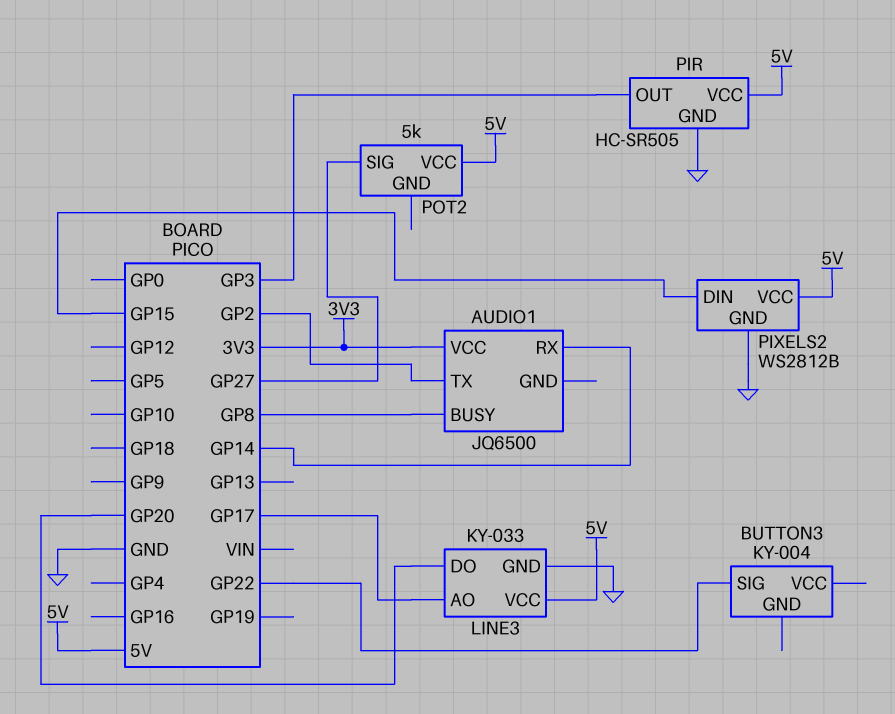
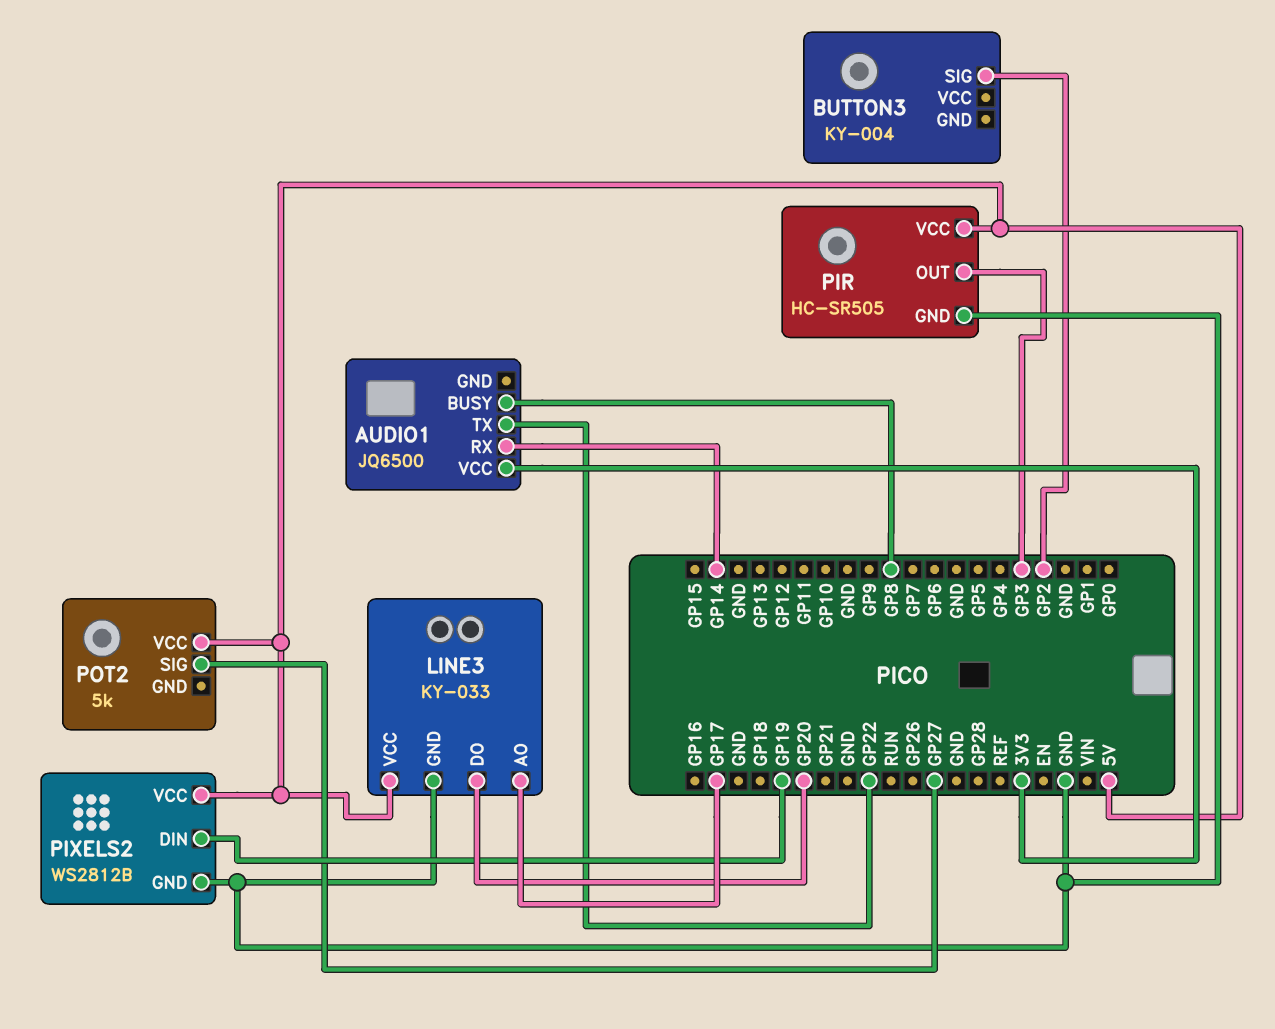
AUDIO1 pin TX: GP2 -> GP22
BUTTON3 pin SIG: GP22 -> GP2
PIXELS2 pin DIN: GP15 -> GP19

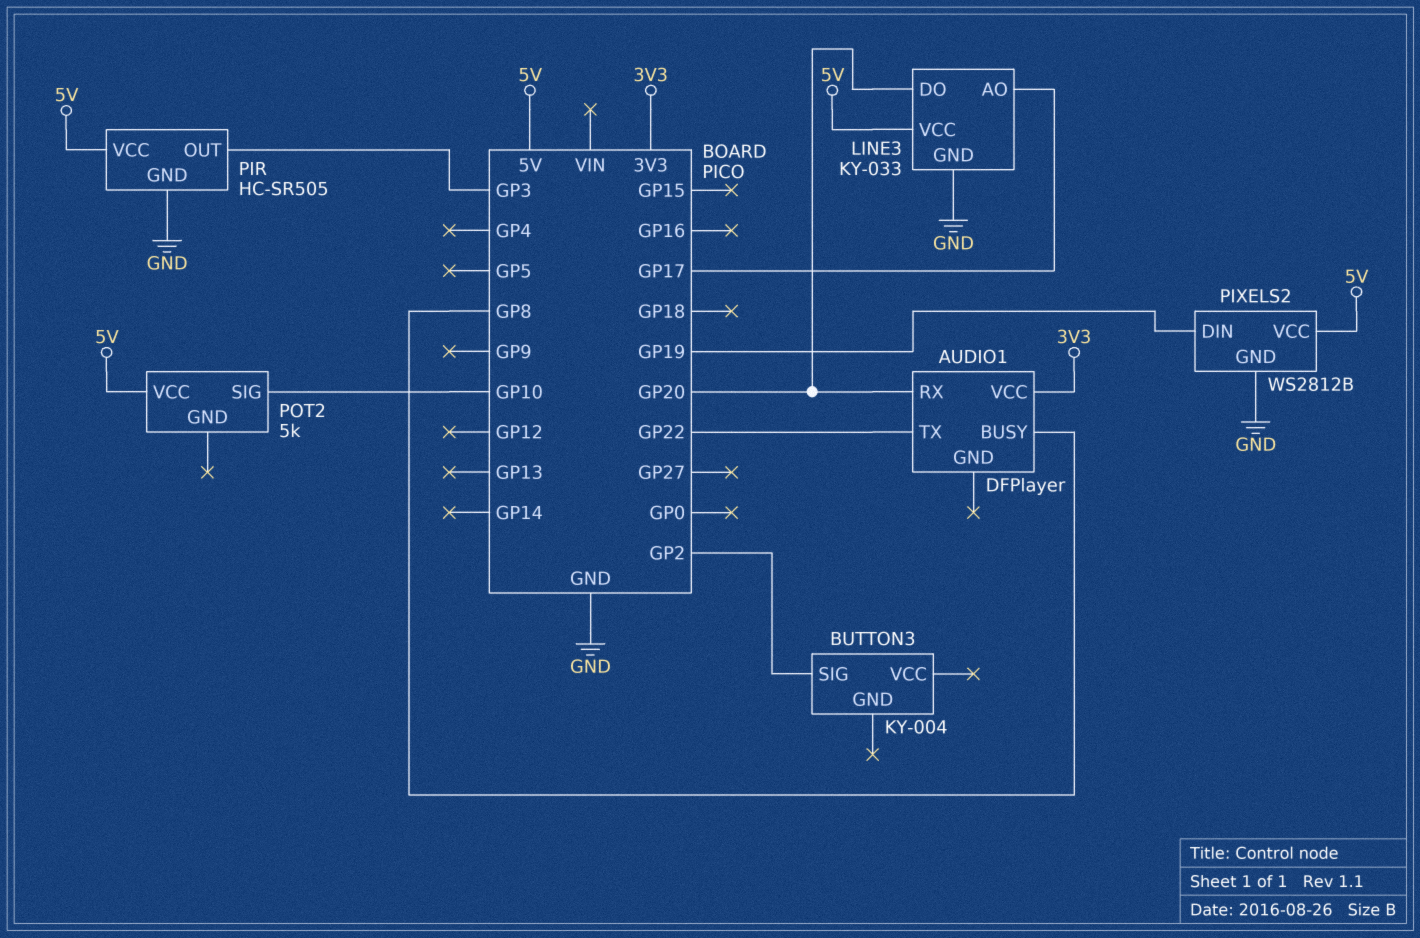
AUDIO1: JQ6500 -> DFPlayer
AUDIO1 pin RX: GP14 -> GP20
POT2 pin SIG: GP27 -> GP10

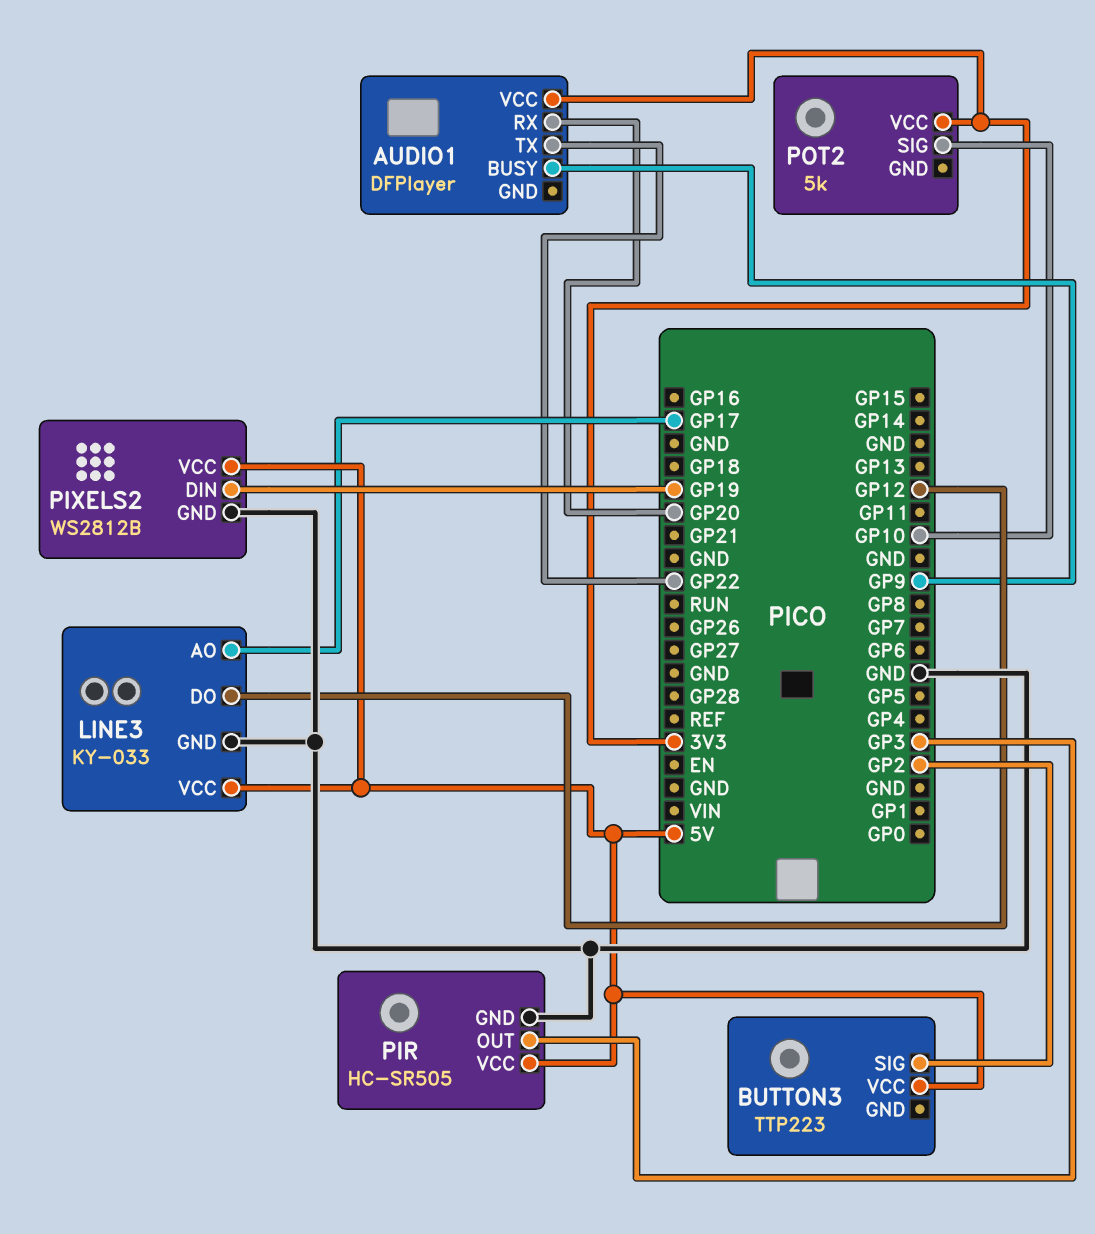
AUDIO1 pin BUSY: GP8 -> GP9
BUTTON3: KY-004 -> TTP223
BUTTON3 pin VCC: none -> 5V
LINE3 pin DO: GP20 -> GP12
POT2 pin VCC: 5V -> 3V3

